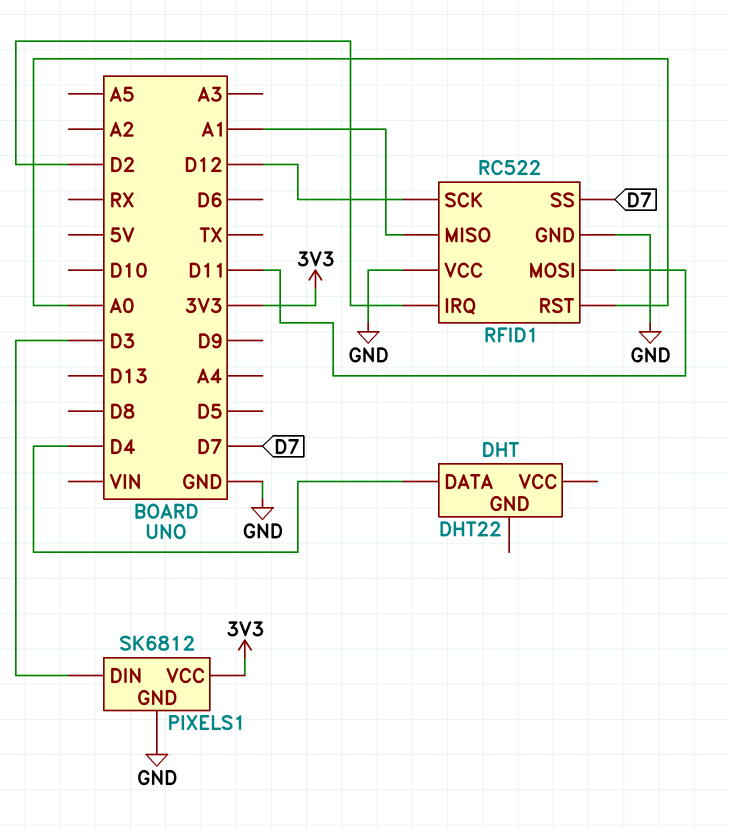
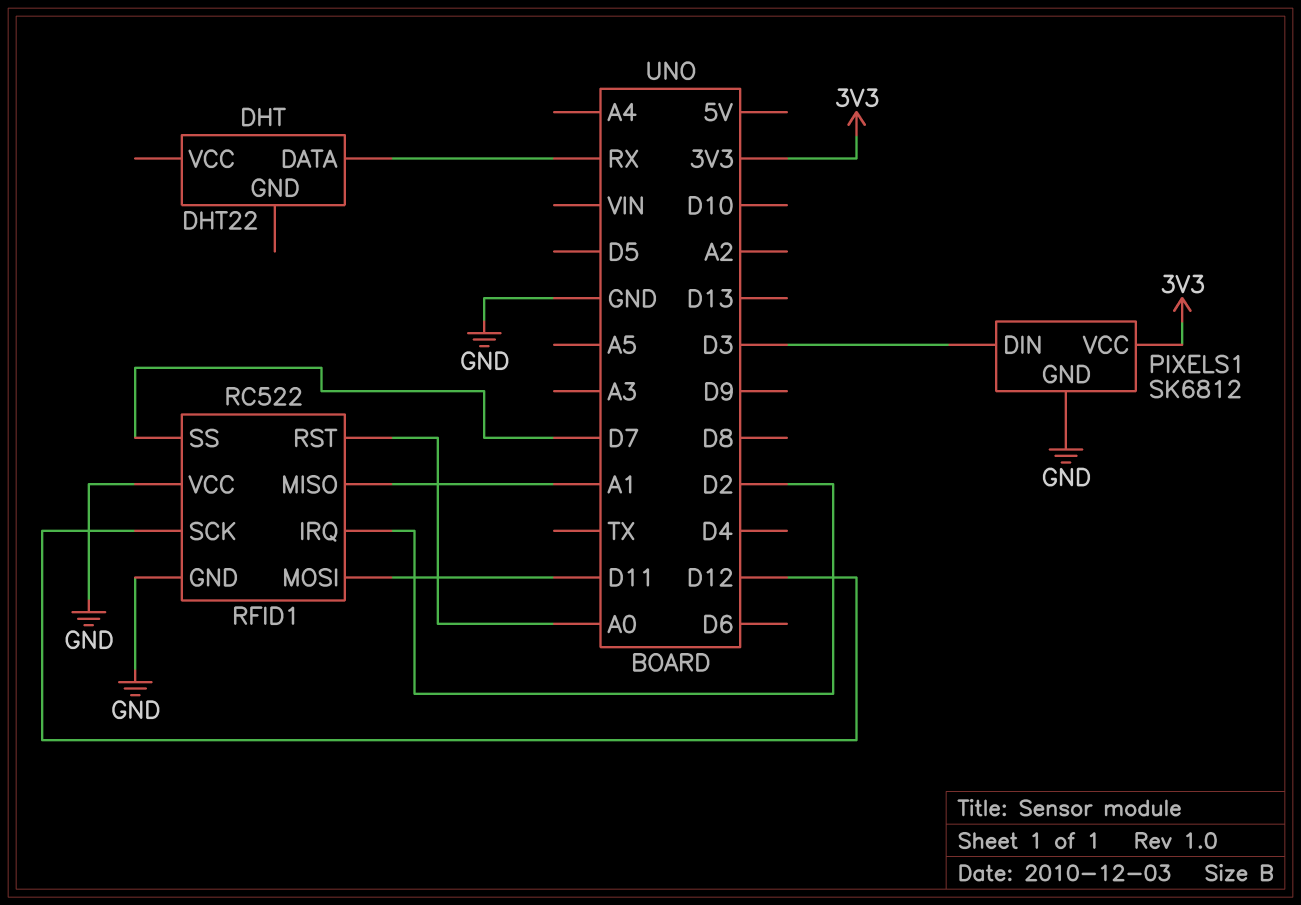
DHT pin DATA: D4 -> RX

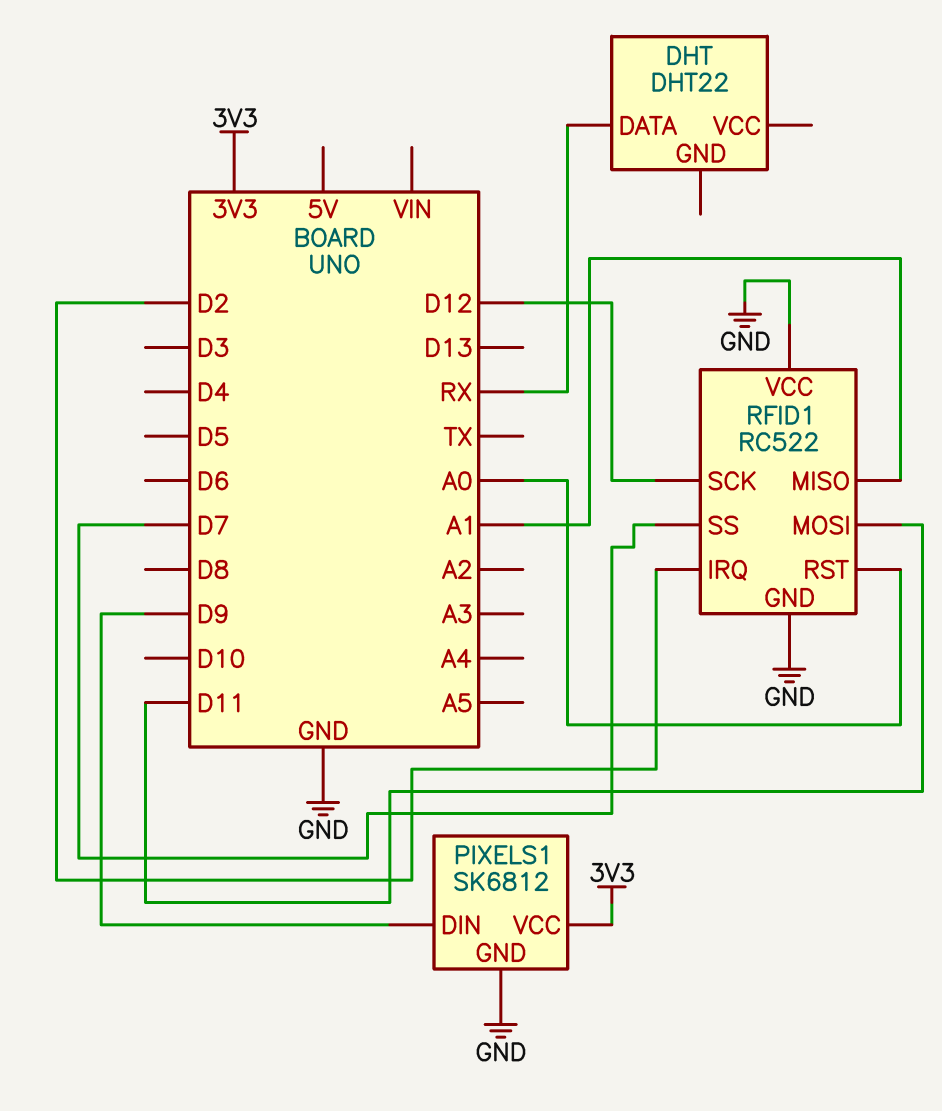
PIXELS1 pin DIN: D3 -> D9

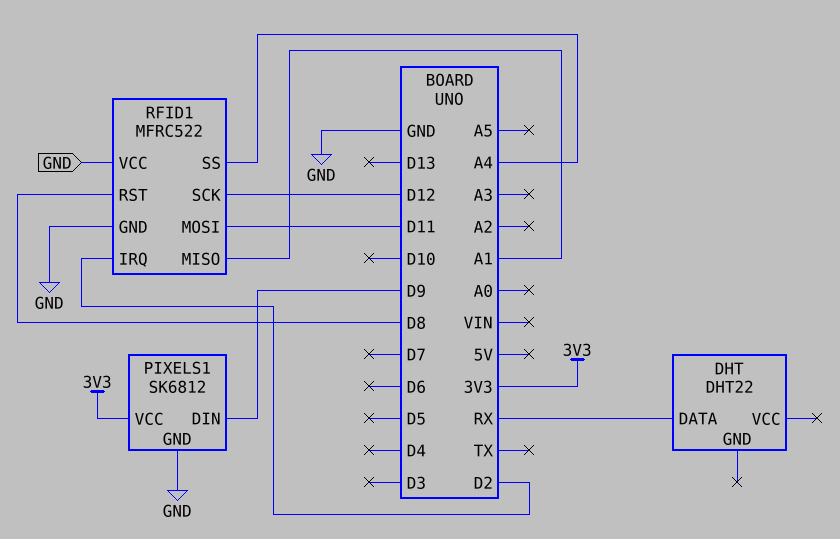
RFID1: RC522 -> MFRC522
RFID1 pin RST: A0 -> D8
RFID1 pin SS: D7 -> A4

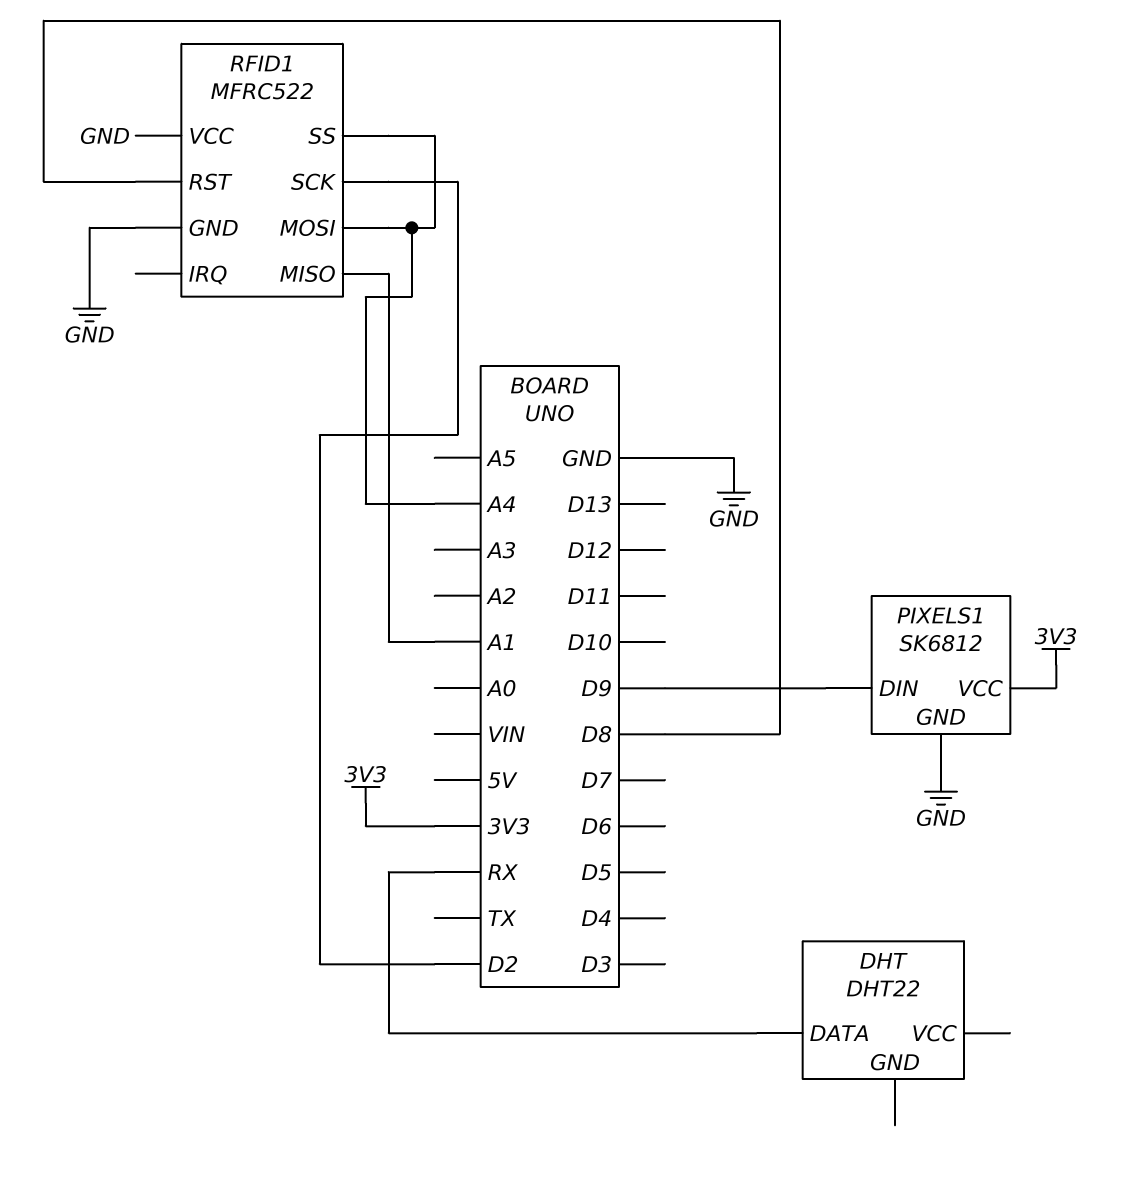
RFID1 pin IRQ: D2 -> none
RFID1 pin MOSI: D11 -> A4
RFID1 pin SCK: D12 -> D2

